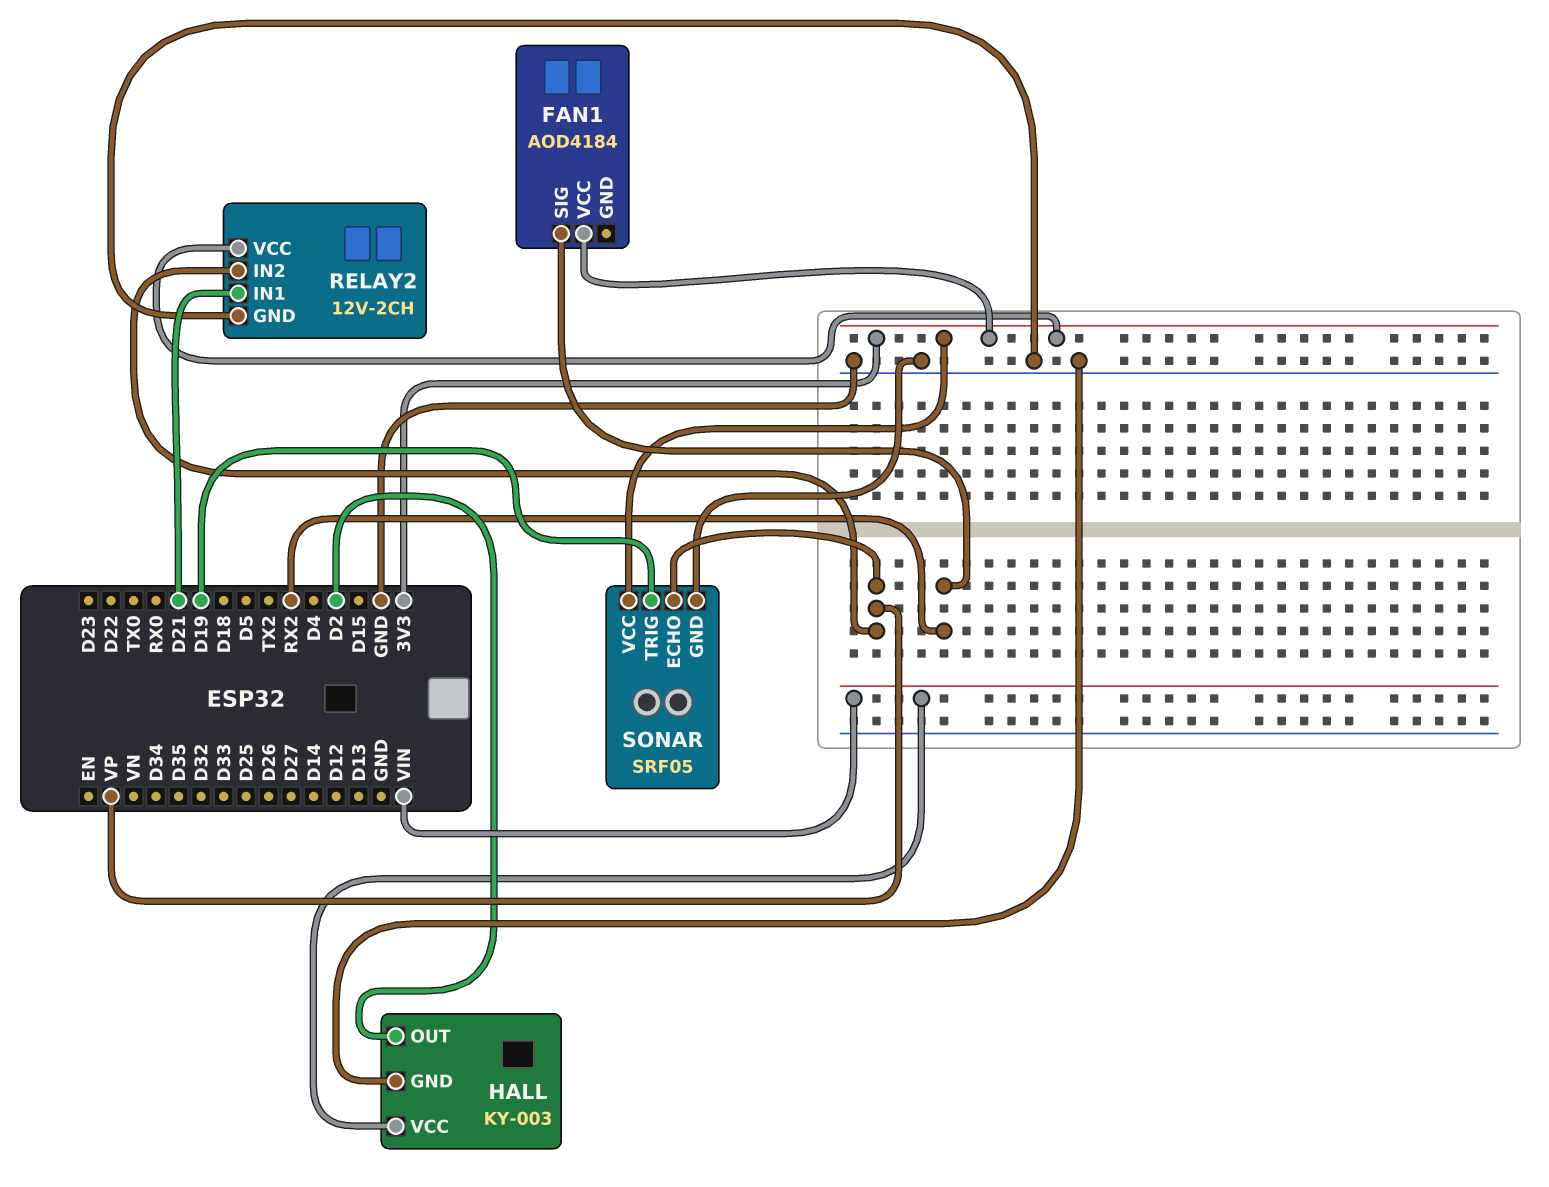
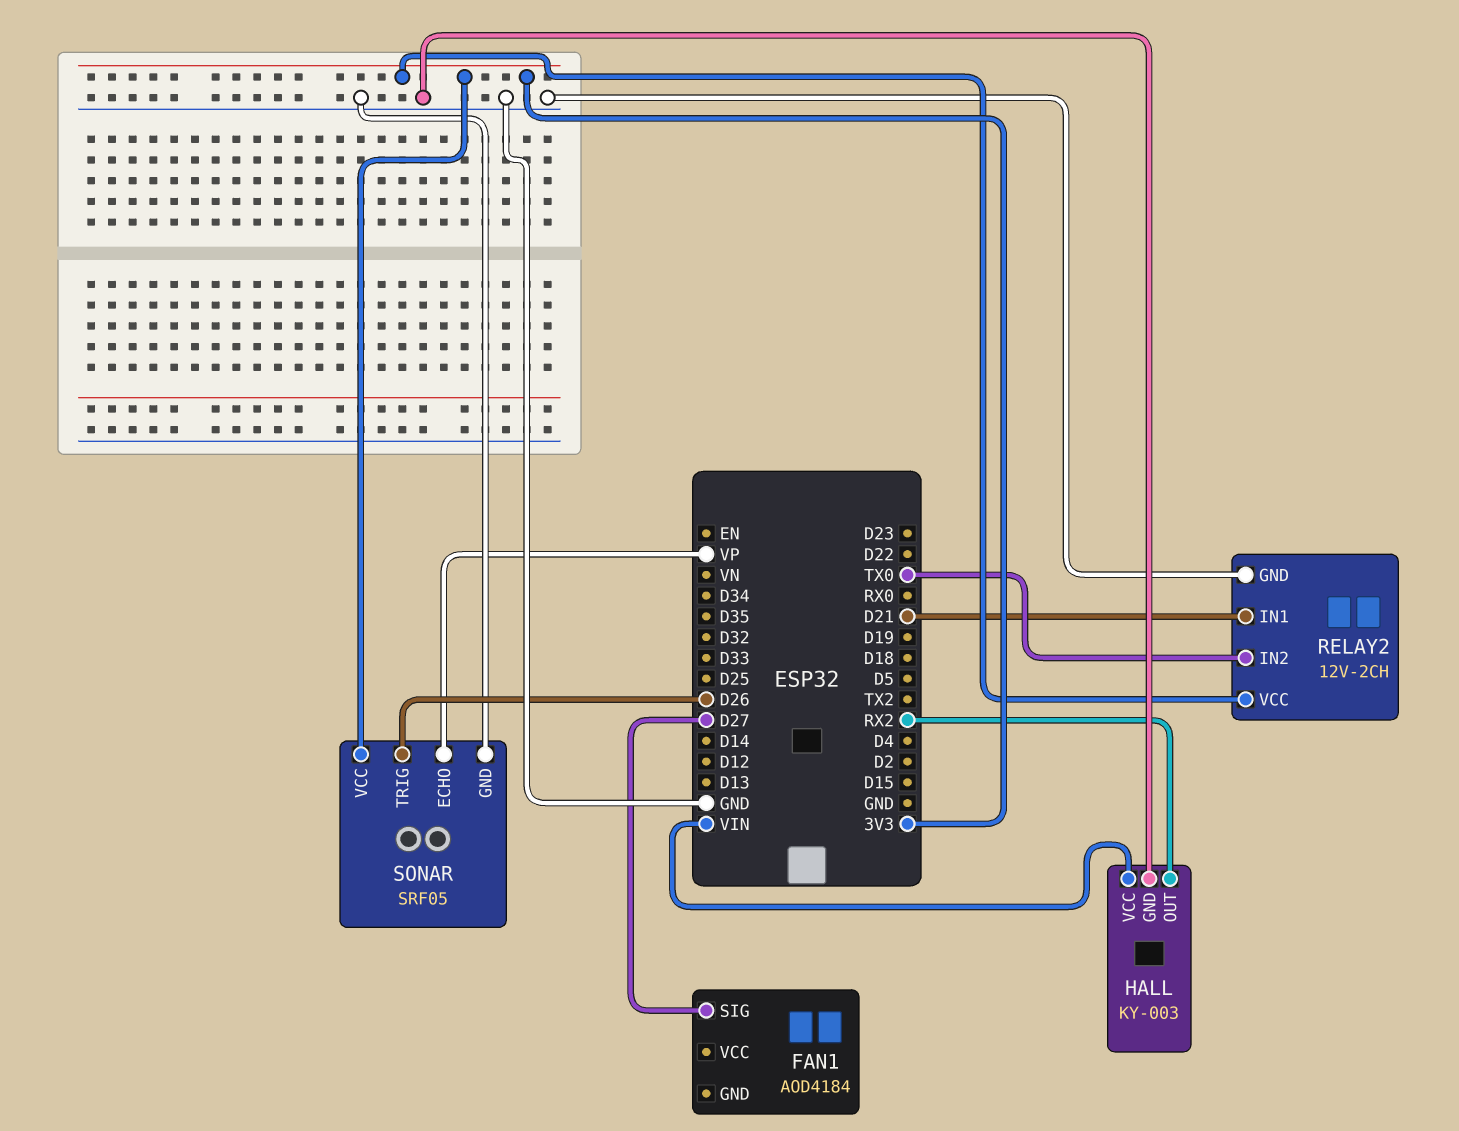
FAN1 pin SIG: RX2 -> D27
FAN1 pin VCC: 3V3 -> none
HALL pin OUT: D2 -> RX2
RELAY2 pin IN2: VP -> TX0
SONAR pin TRIG: D19 -> D26

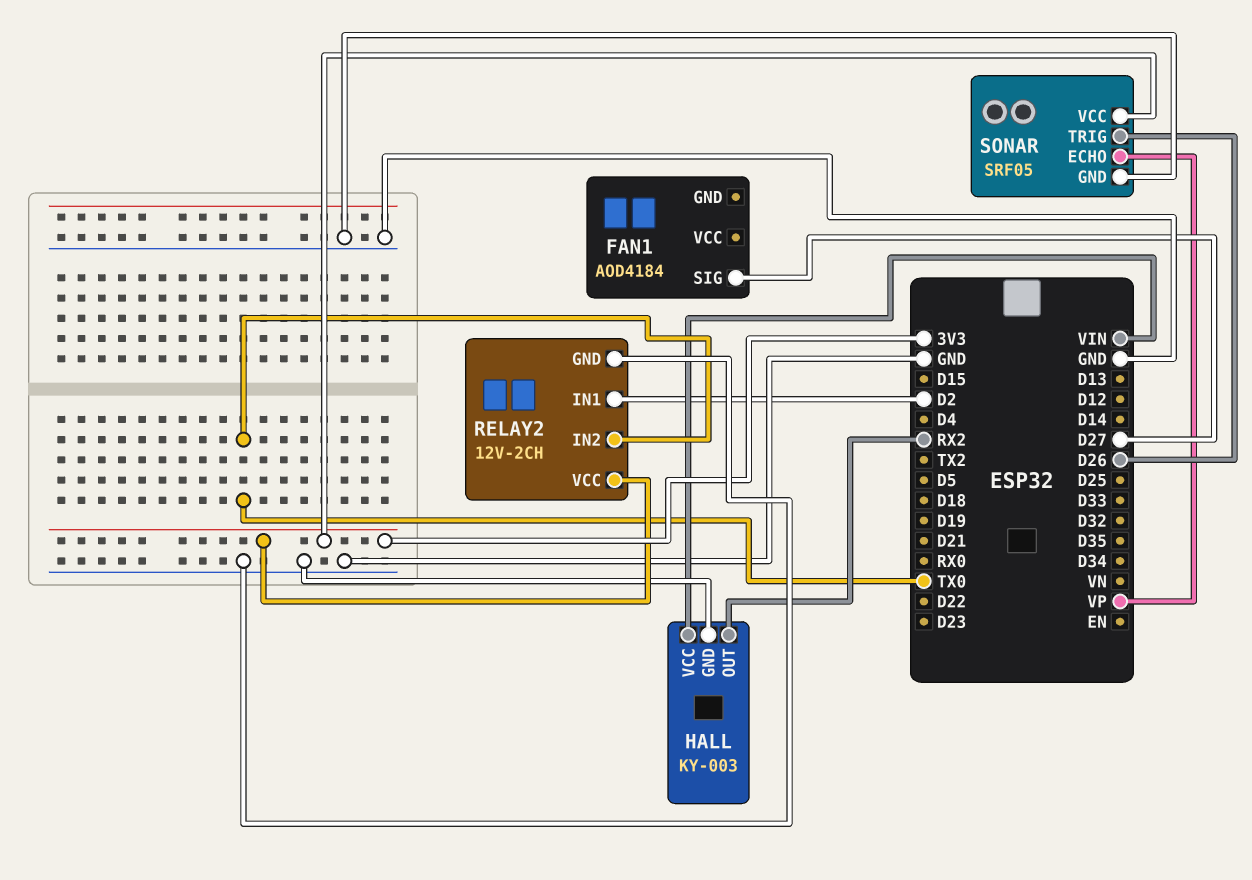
RELAY2 pin IN1: D21 -> D2

